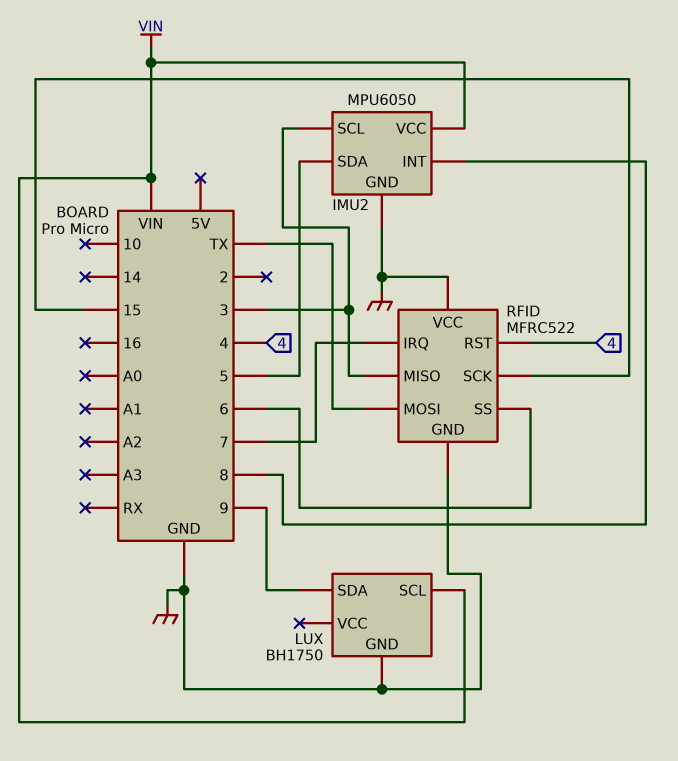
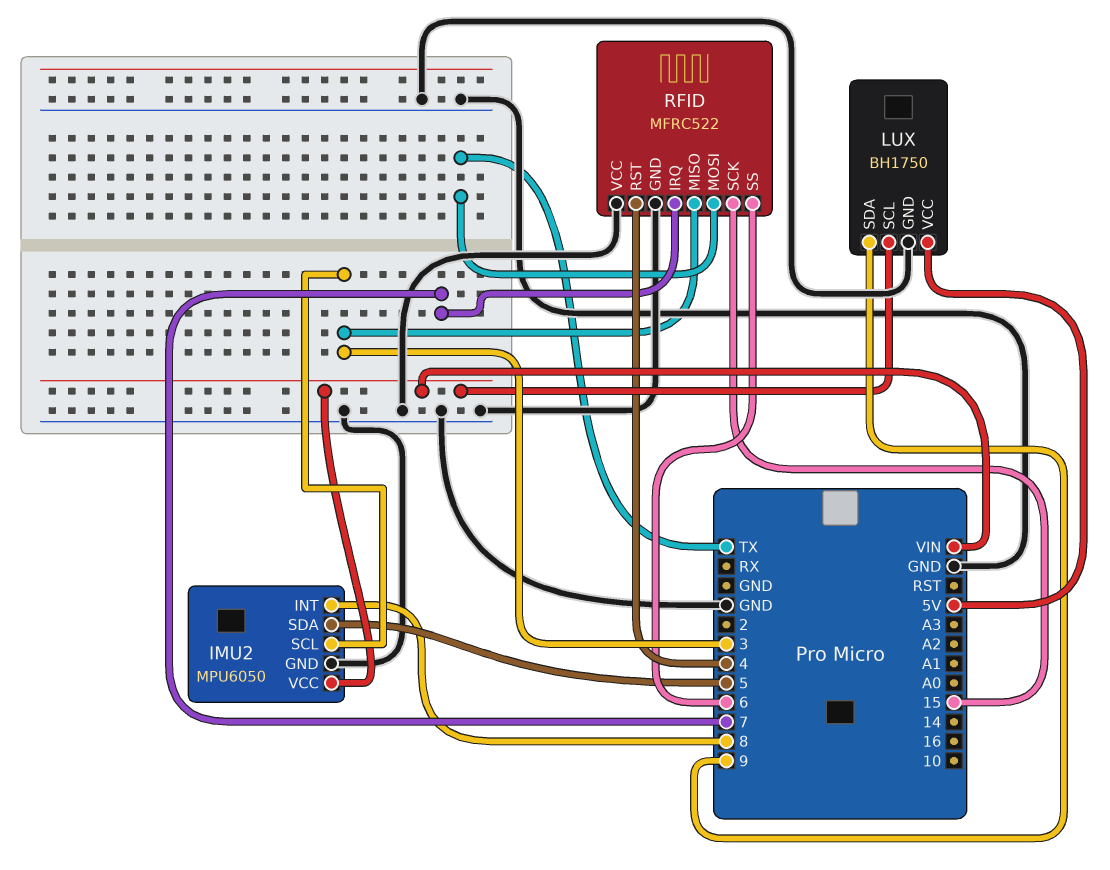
LUX pin VCC: none -> 5V

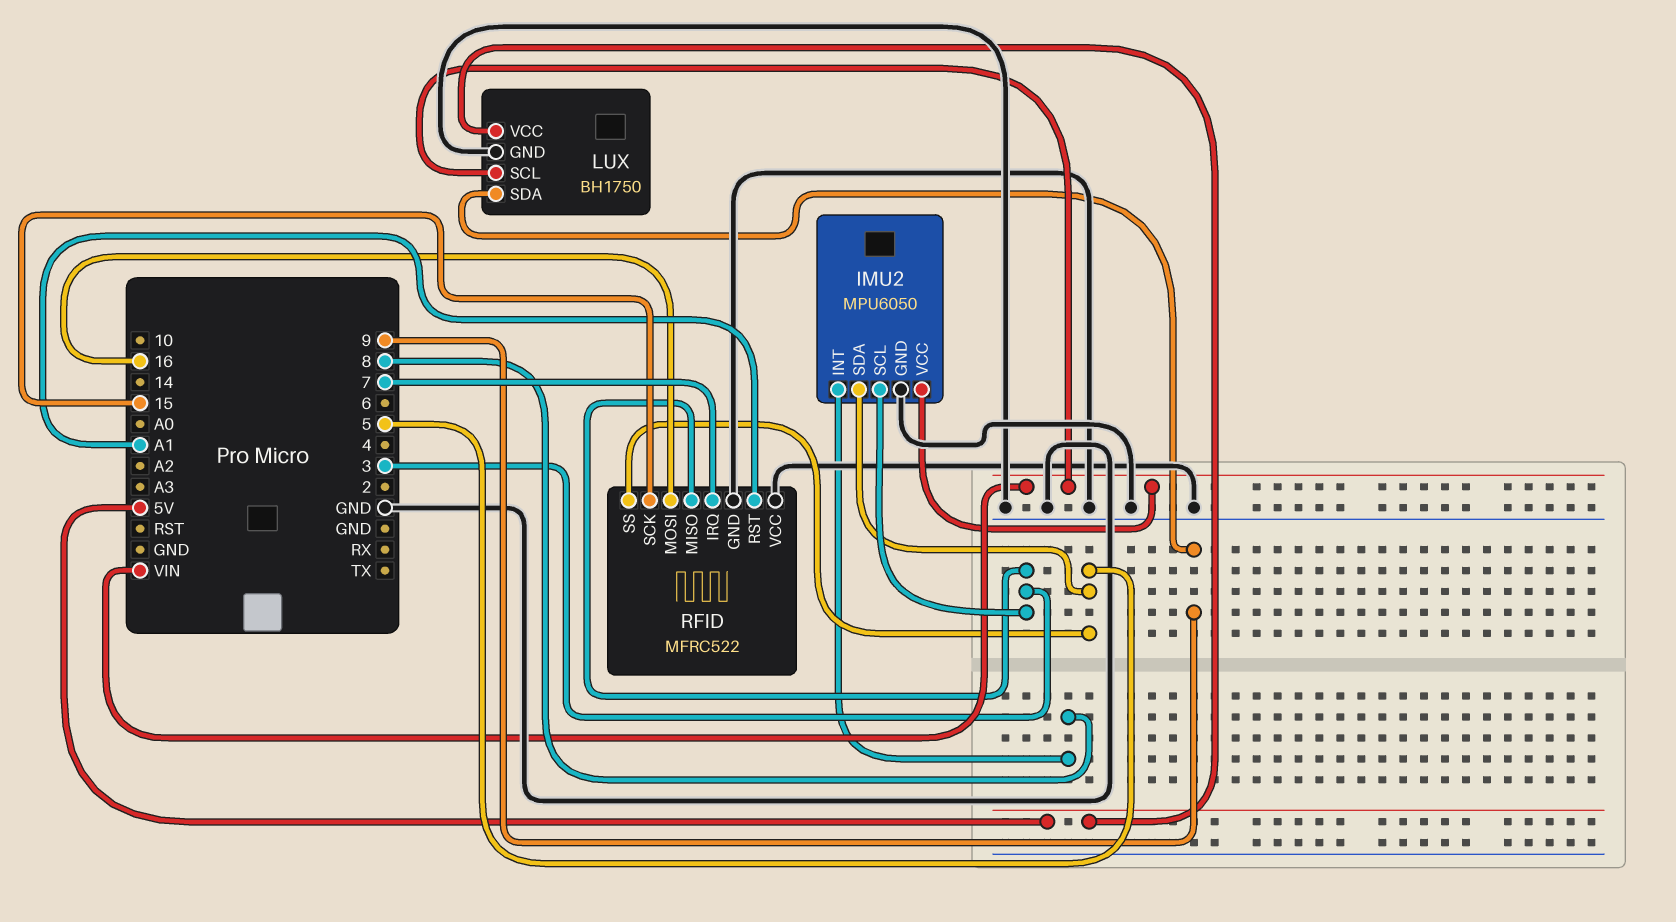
RFID pin MOSI: TX -> 16
RFID pin RST: 4 -> A1
RFID pin SS: 6 -> 5

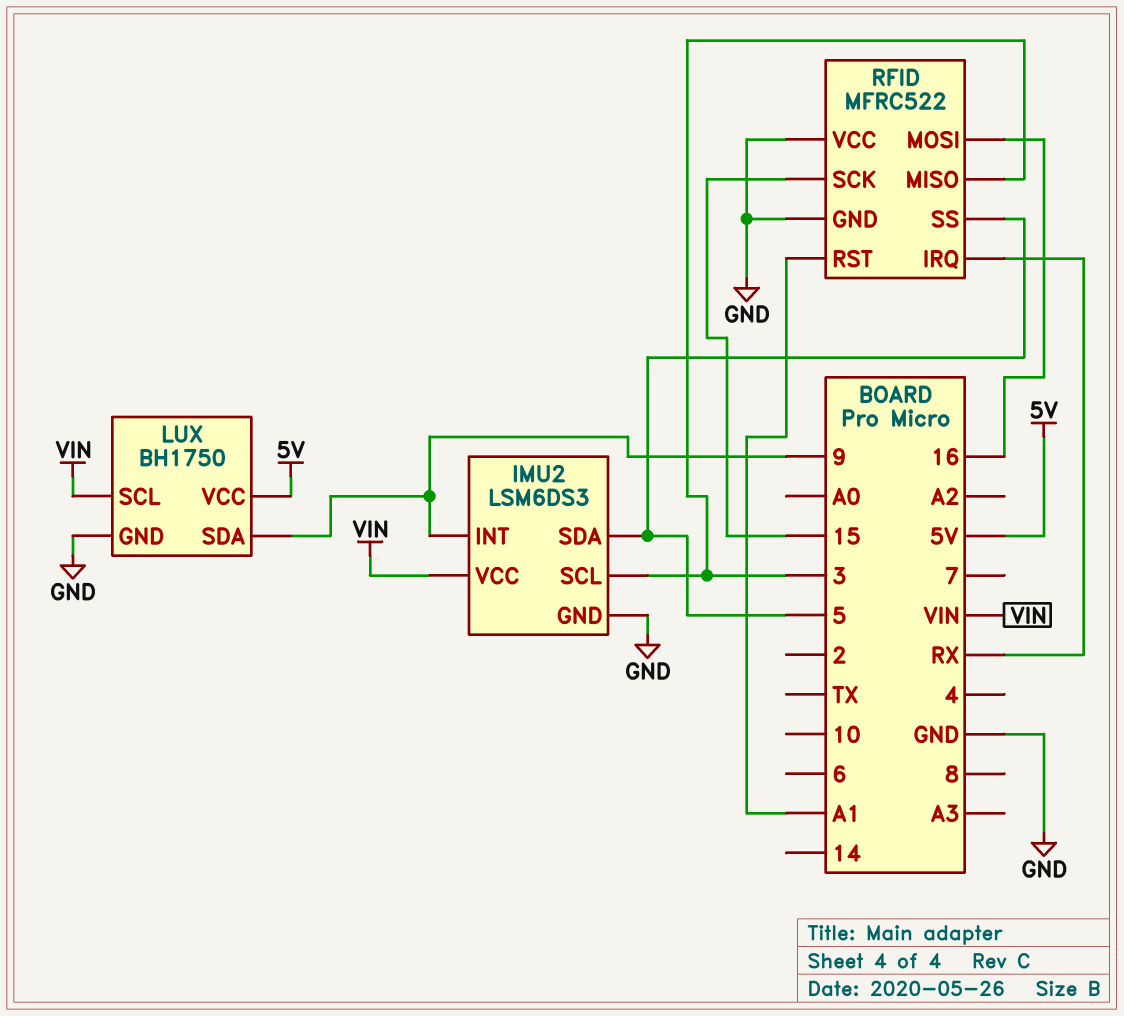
IMU2: MPU6050 -> LSM6DS3
IMU2 pin INT: 8 -> 9
RFID pin IRQ: 7 -> RX

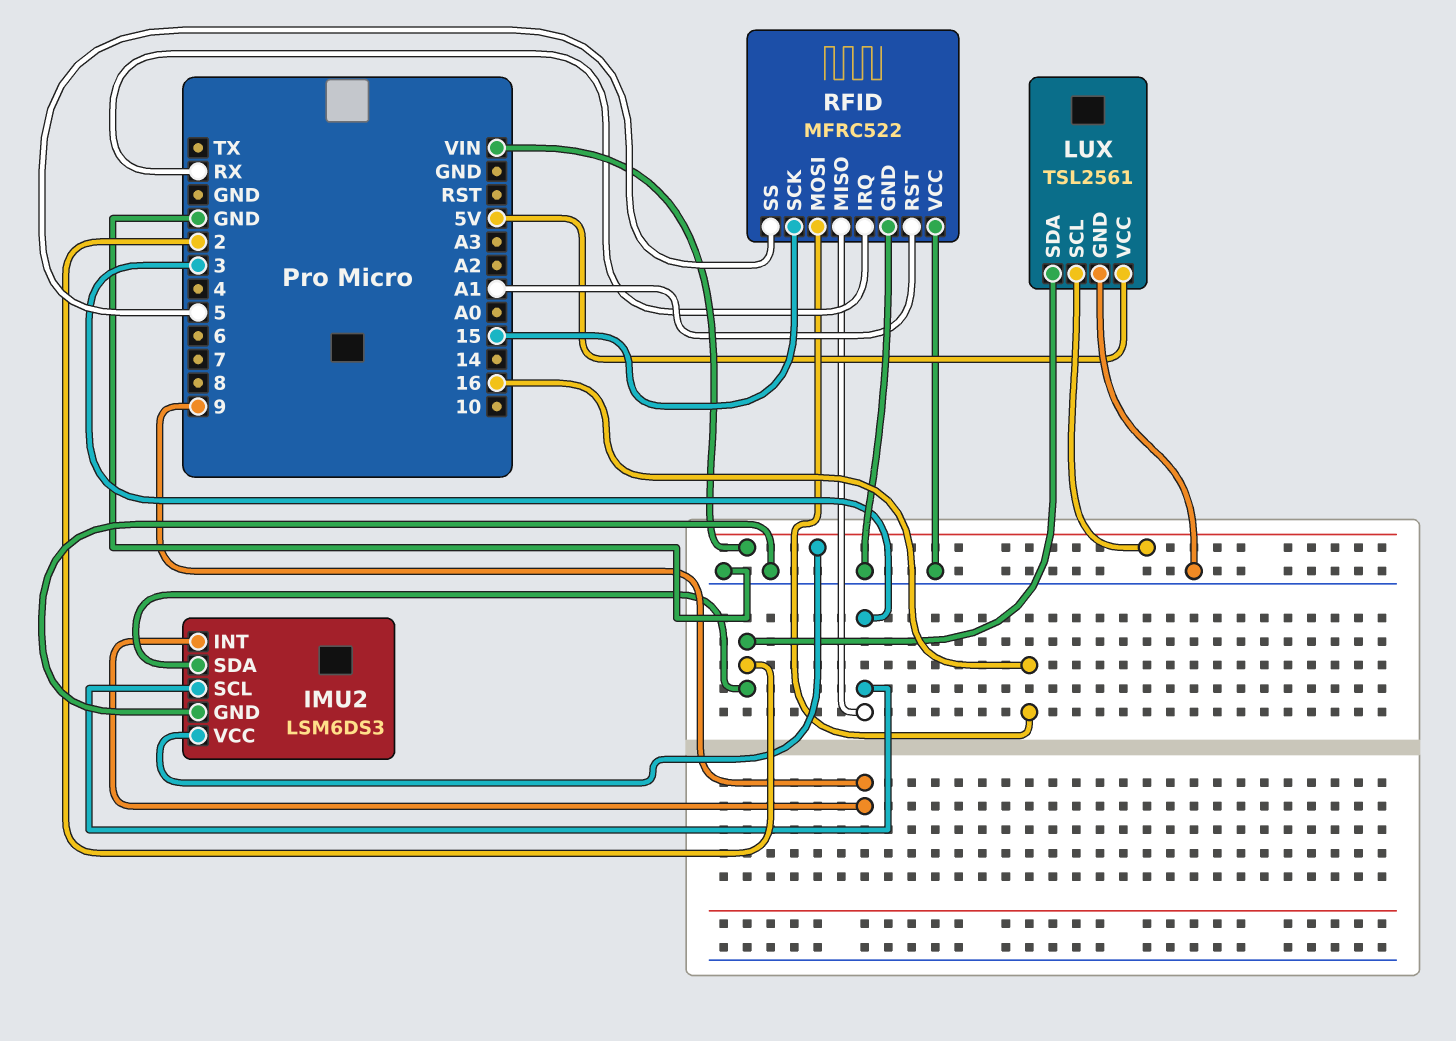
IMU2 pin SDA: 5 -> 2
LUX: BH1750 -> TSL2561
LUX pin SDA: 9 -> 2

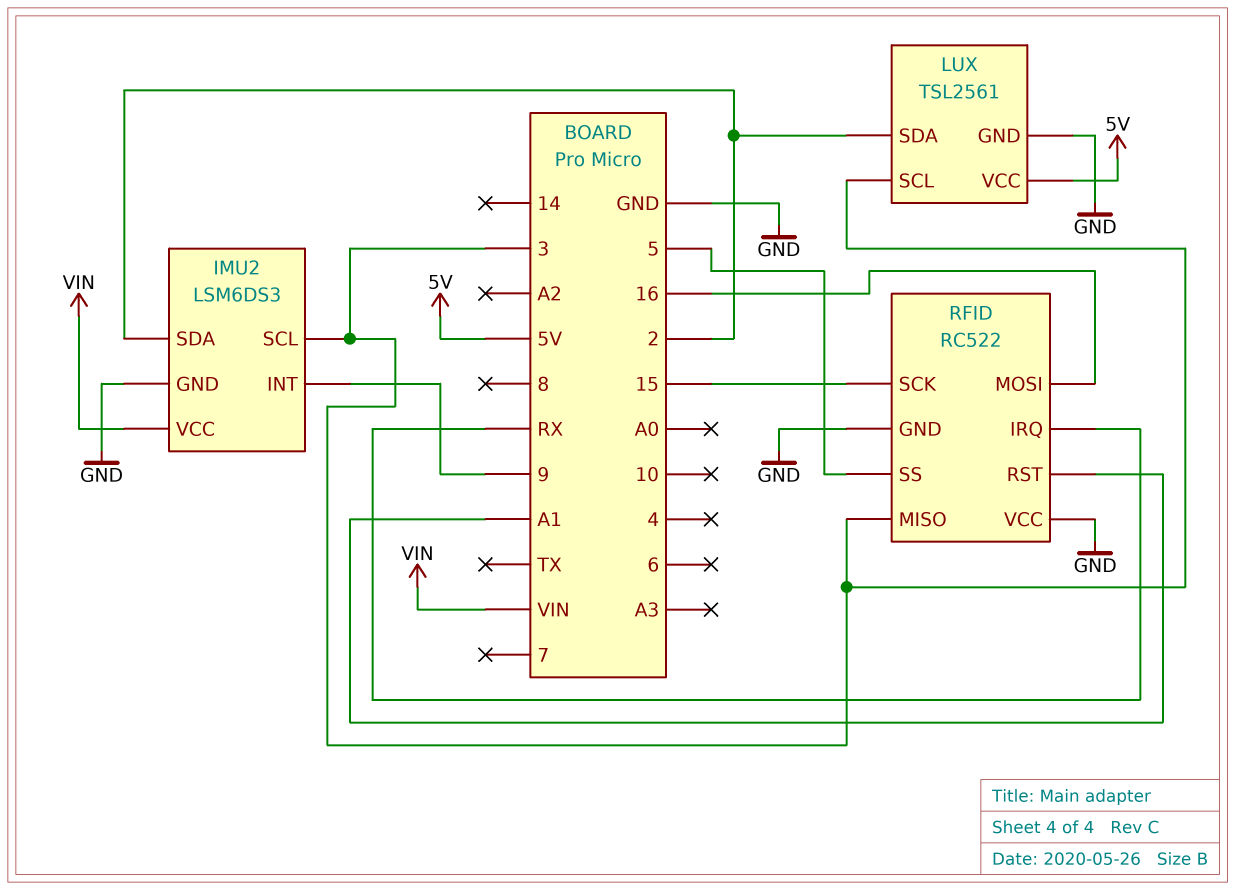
LUX pin SCL: VIN -> 3
RFID: MFRC522 -> RC522

